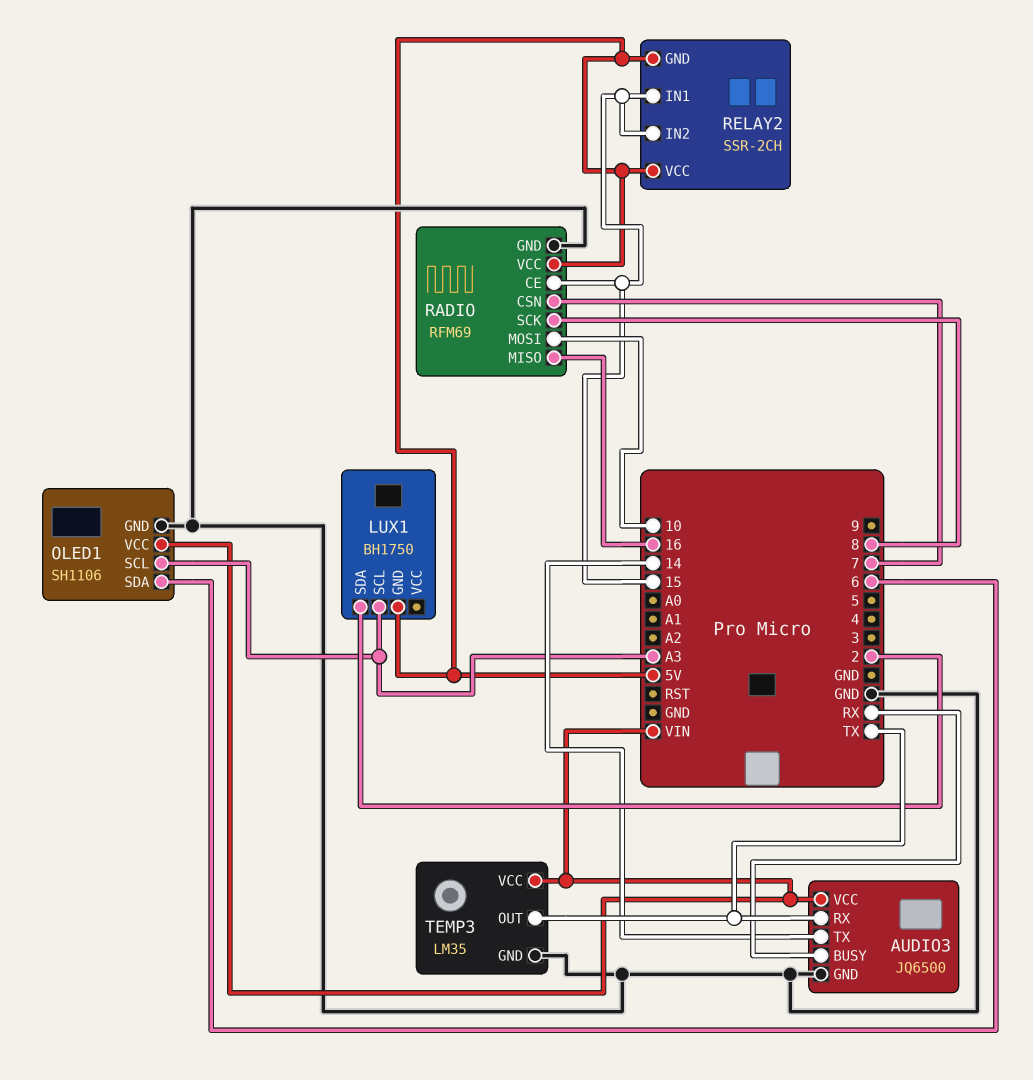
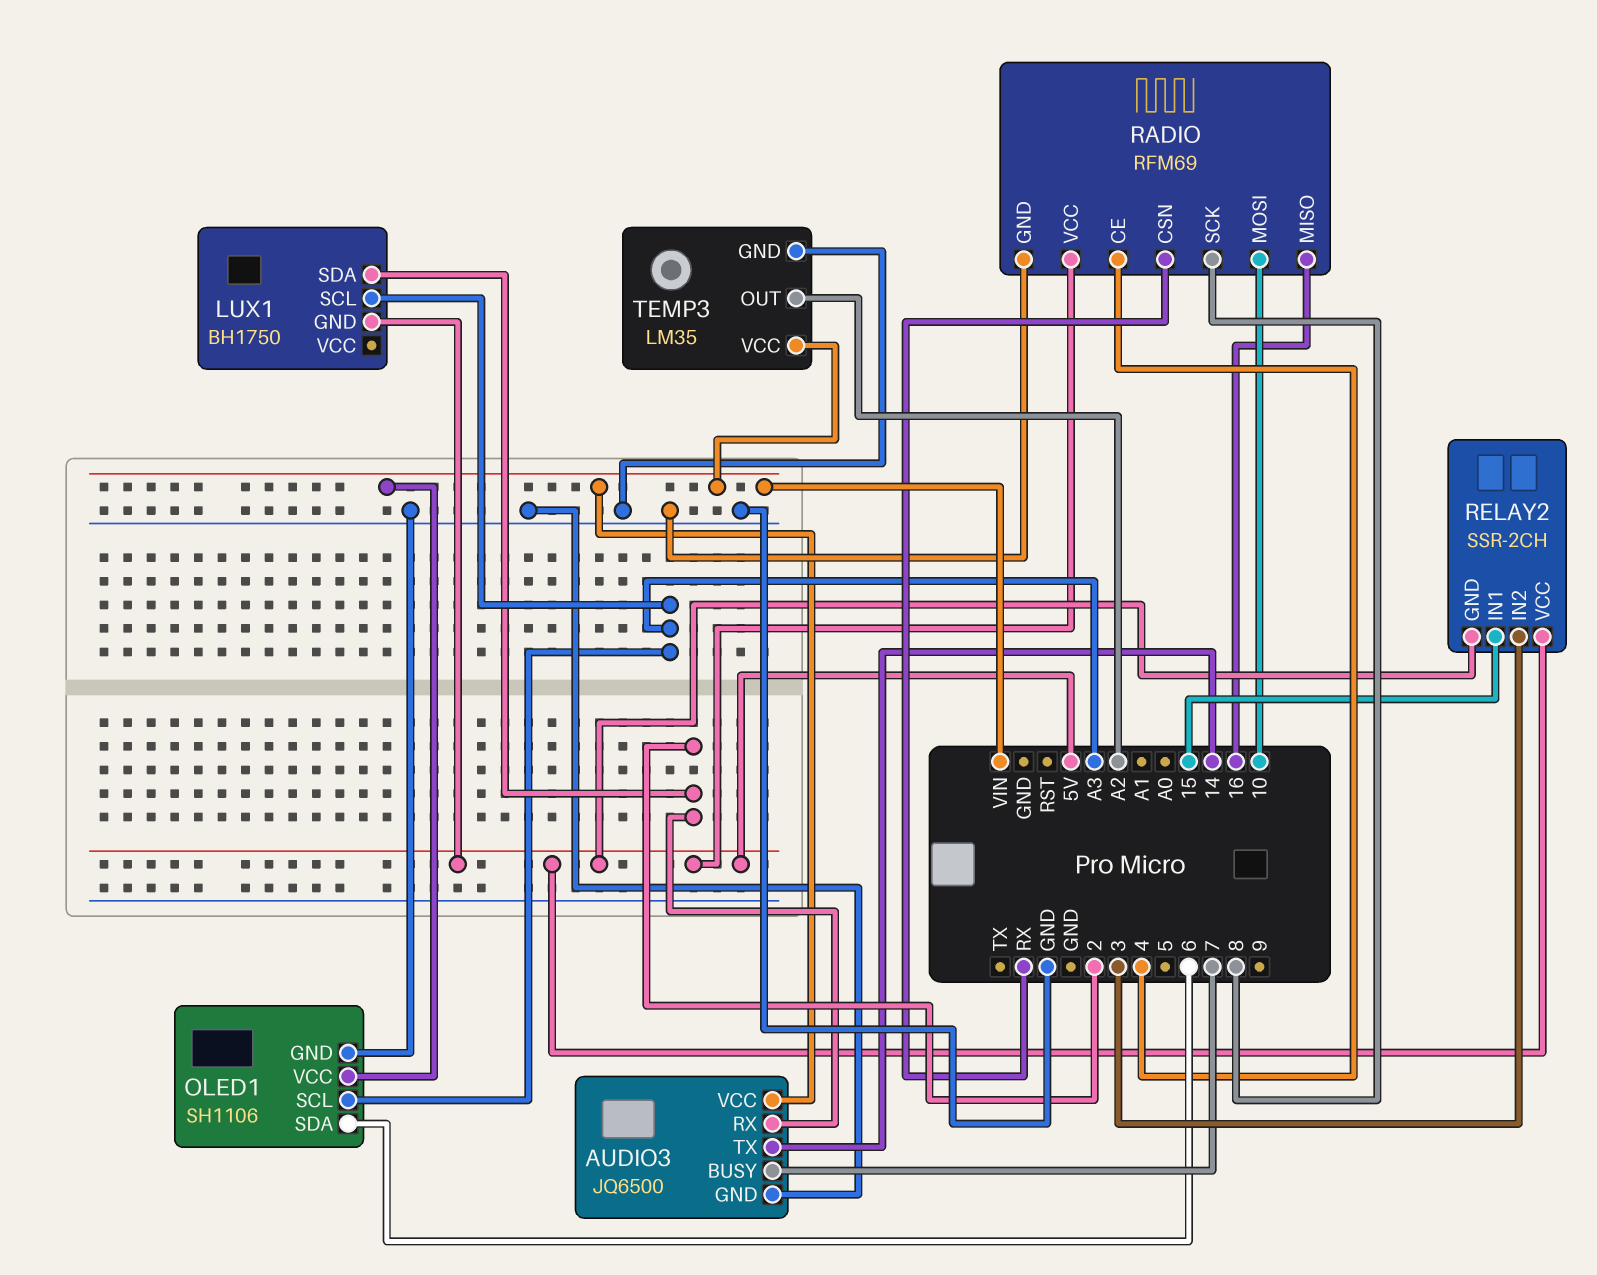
AUDIO3 pin BUSY: RX -> 7
AUDIO3 pin RX: TX -> 2
RADIO pin CE: 15 -> 4
RADIO pin CSN: 7 -> RX
RELAY2 pin IN2: 15 -> 3
TEMP3 pin OUT: TX -> A2

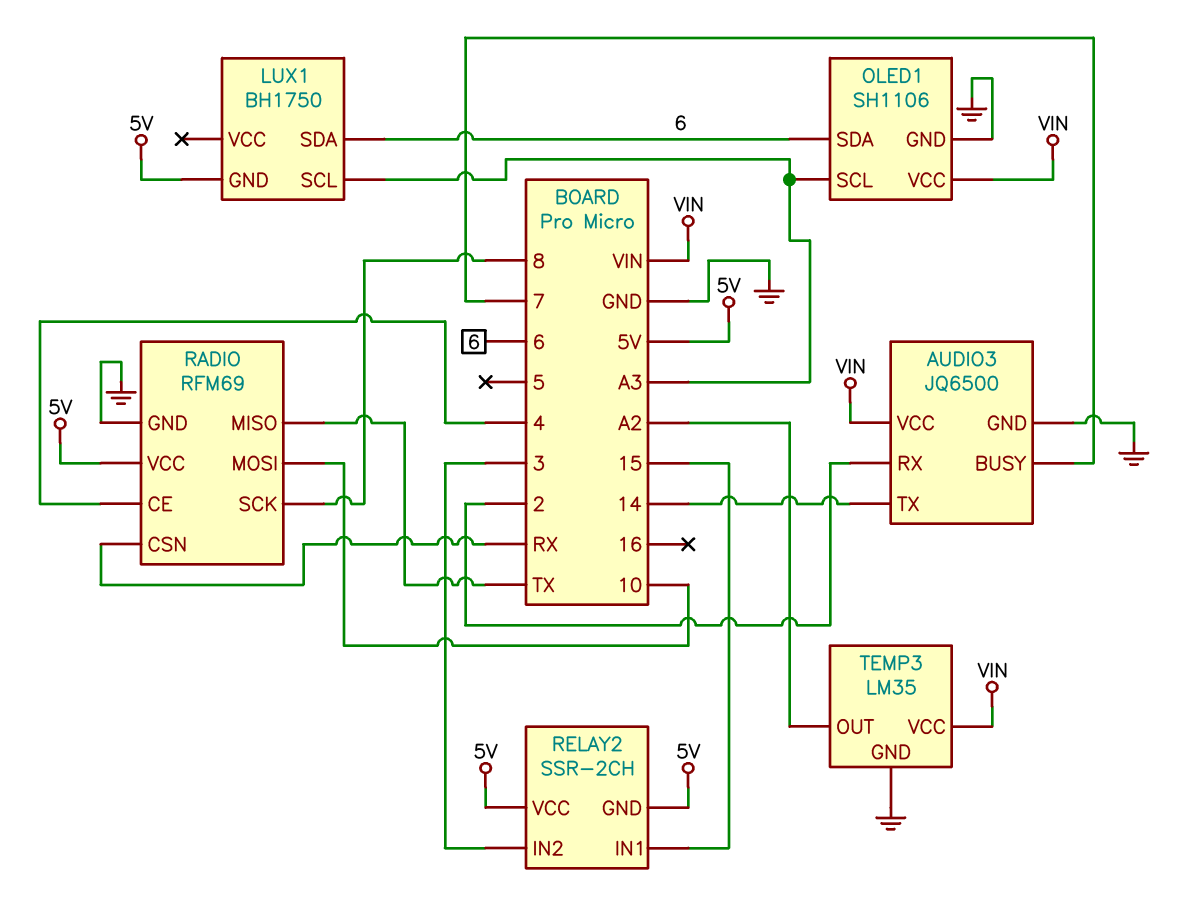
LUX1 pin SDA: 2 -> 6
RADIO pin MISO: 16 -> TX

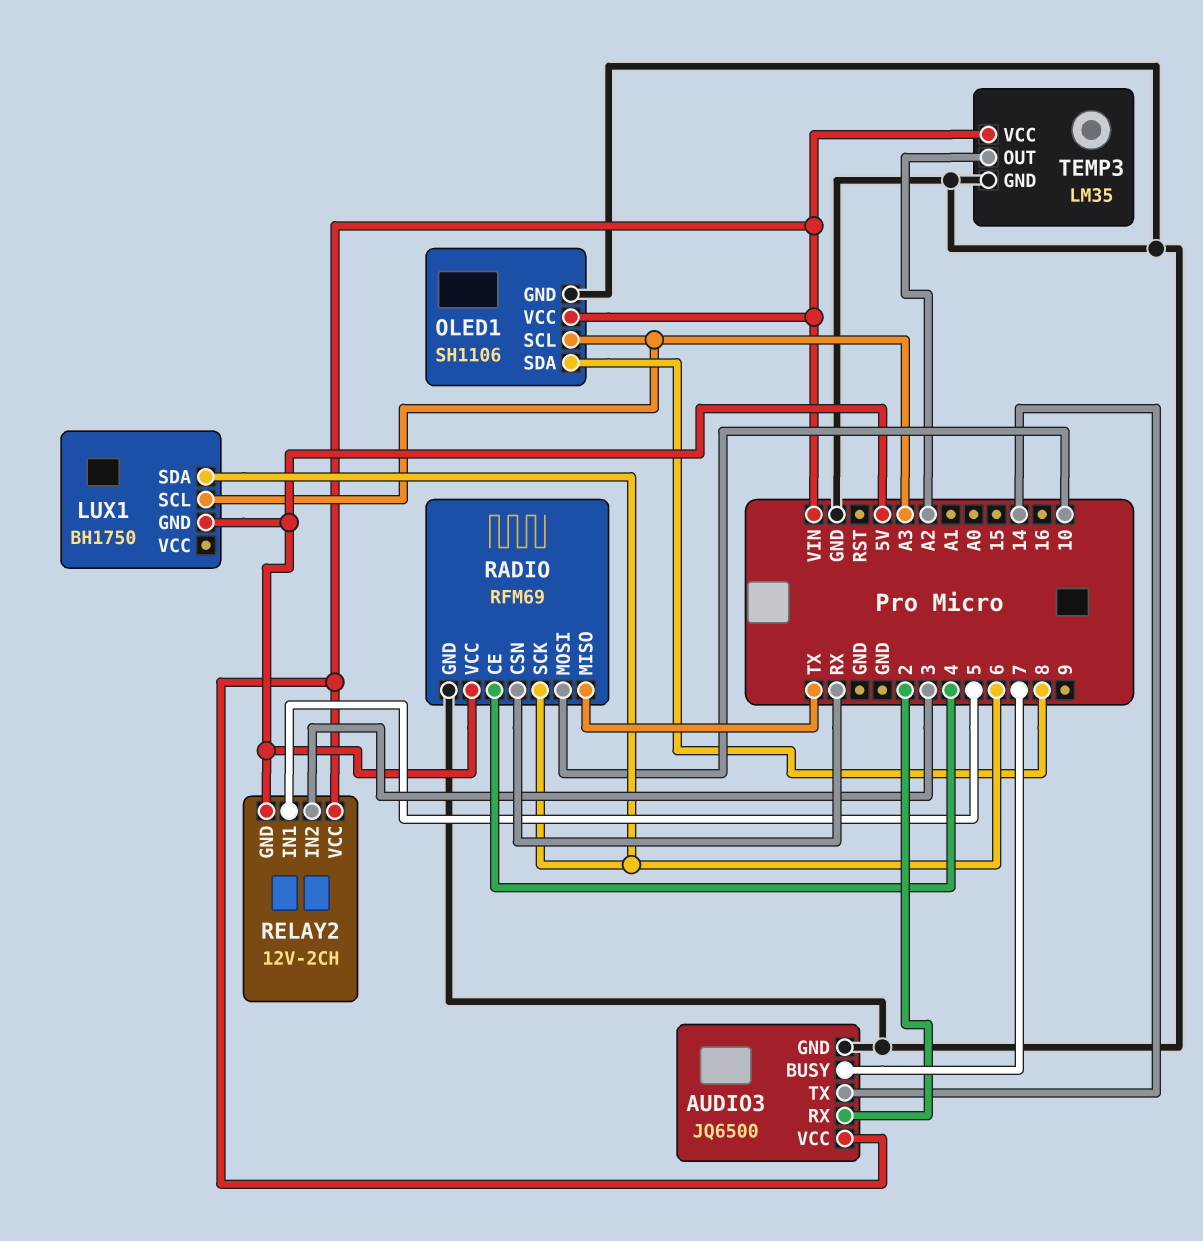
OLED1 pin SDA: 6 -> 8
RADIO pin SCK: 8 -> 6
RELAY2: SSR-2CH -> 12V-2CH
RELAY2 pin IN1: 15 -> 5
RELAY2 pin VCC: 5V -> VIN

